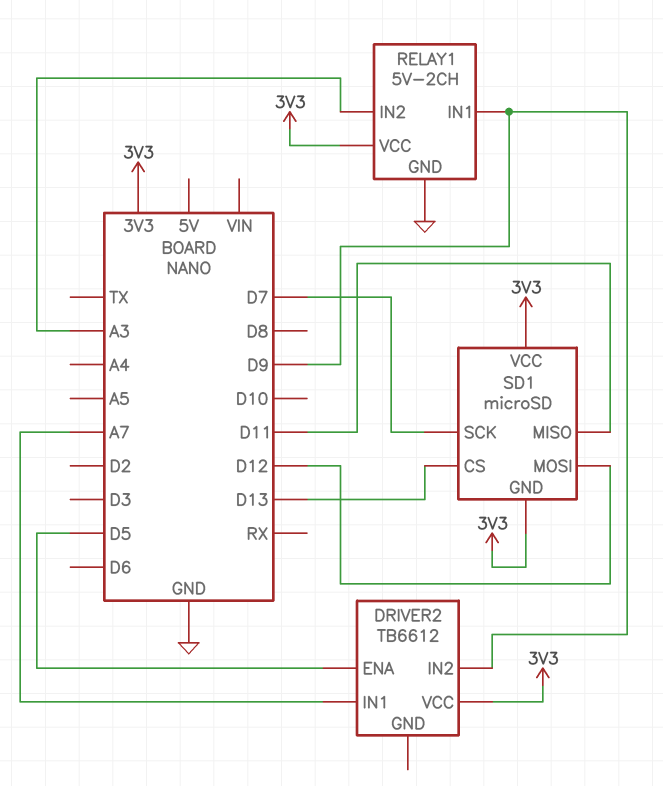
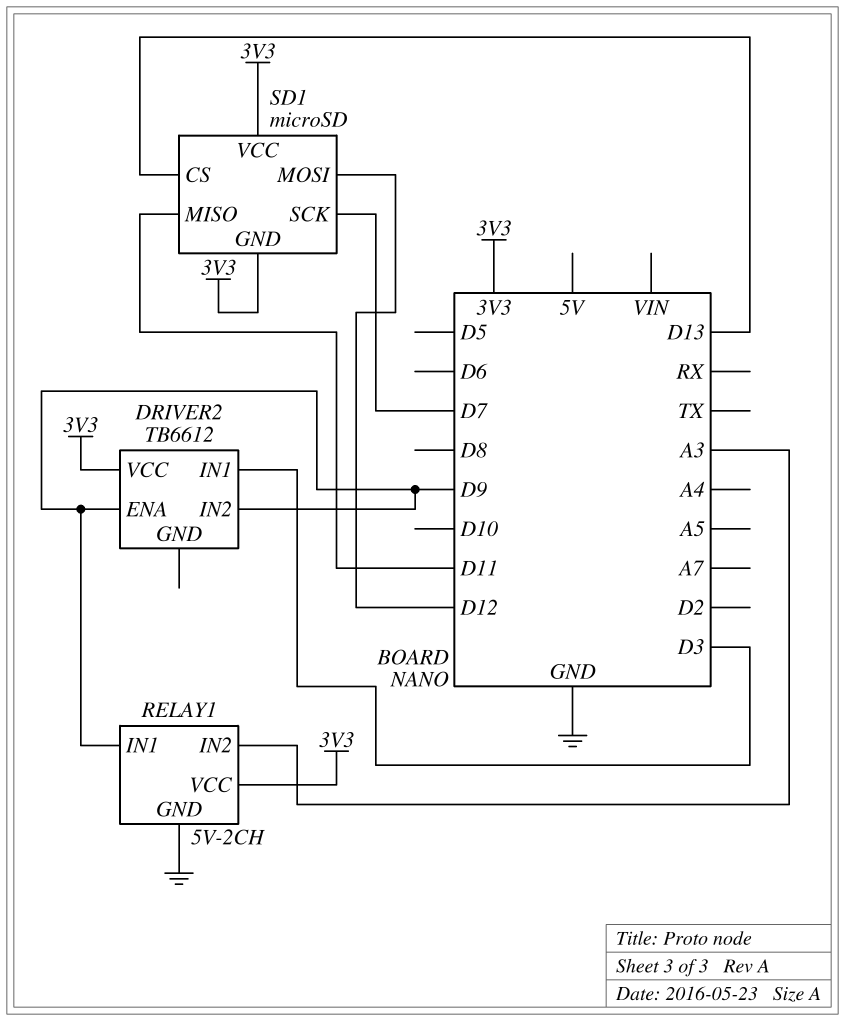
DRIVER2 pin ENA: D5 -> D9
DRIVER2 pin IN1: A7 -> D3

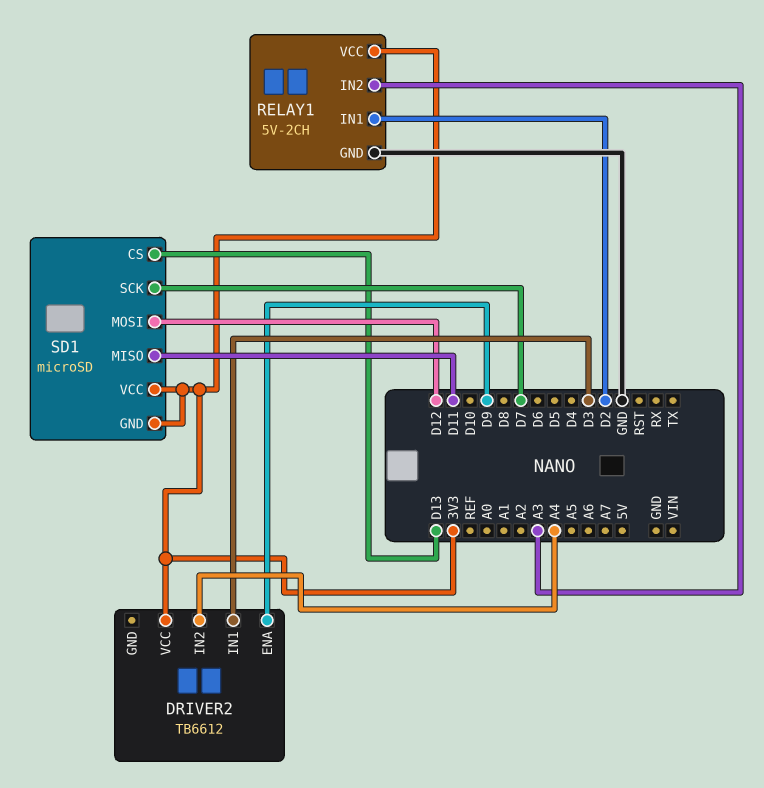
DRIVER2 pin IN2: D9 -> A4
RELAY1 pin IN1: D9 -> D2

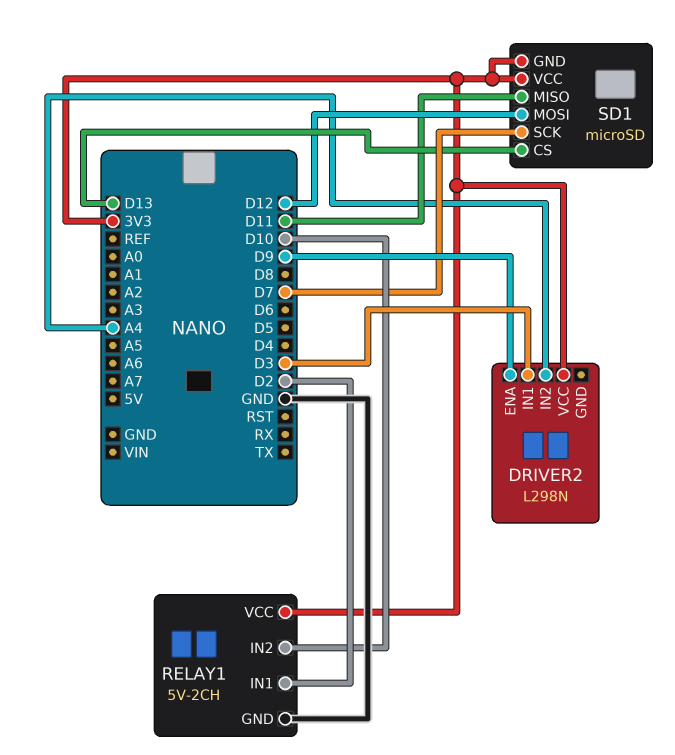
DRIVER2: TB6612 -> L298N
RELAY1 pin IN2: A3 -> D10

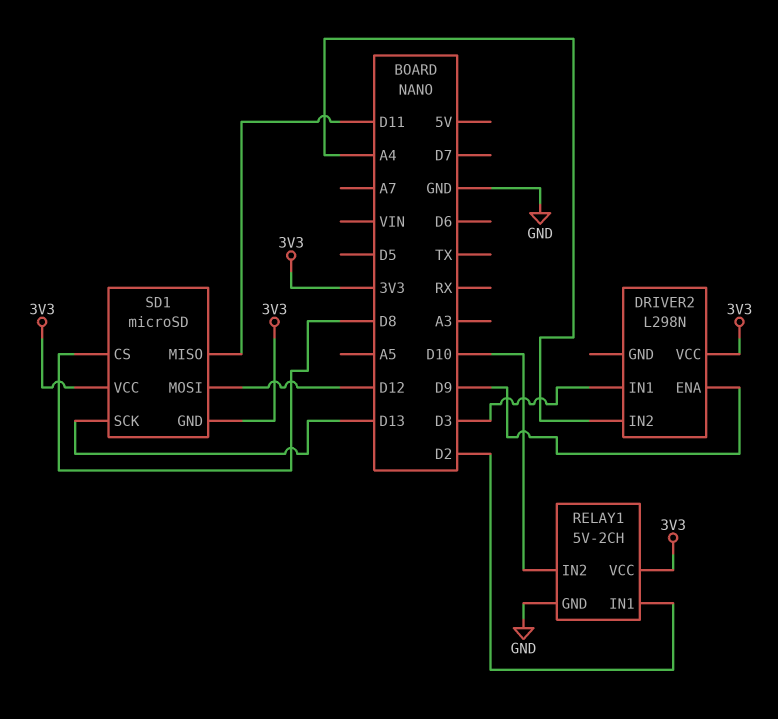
SD1 pin CS: D13 -> D8
SD1 pin SCK: D7 -> D13

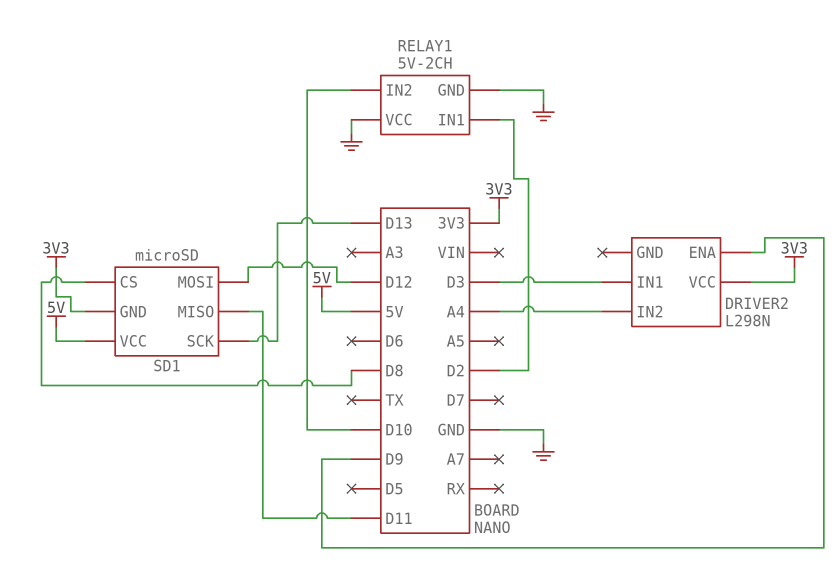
RELAY1 pin VCC: 3V3 -> GND
SD1 pin VCC: 3V3 -> 5V

